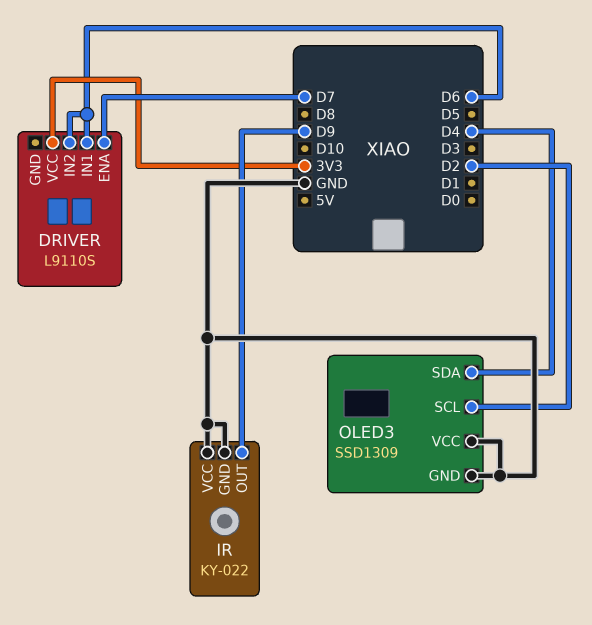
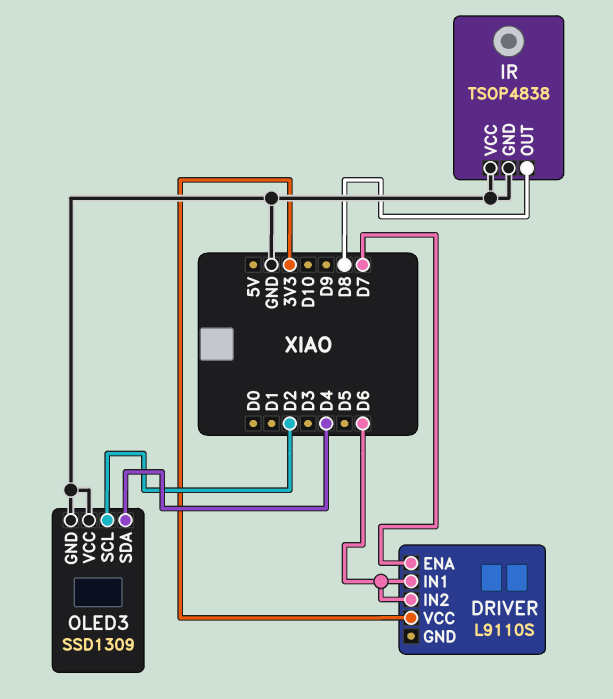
IR: KY-022 -> TSOP4838
IR pin OUT: D9 -> D8

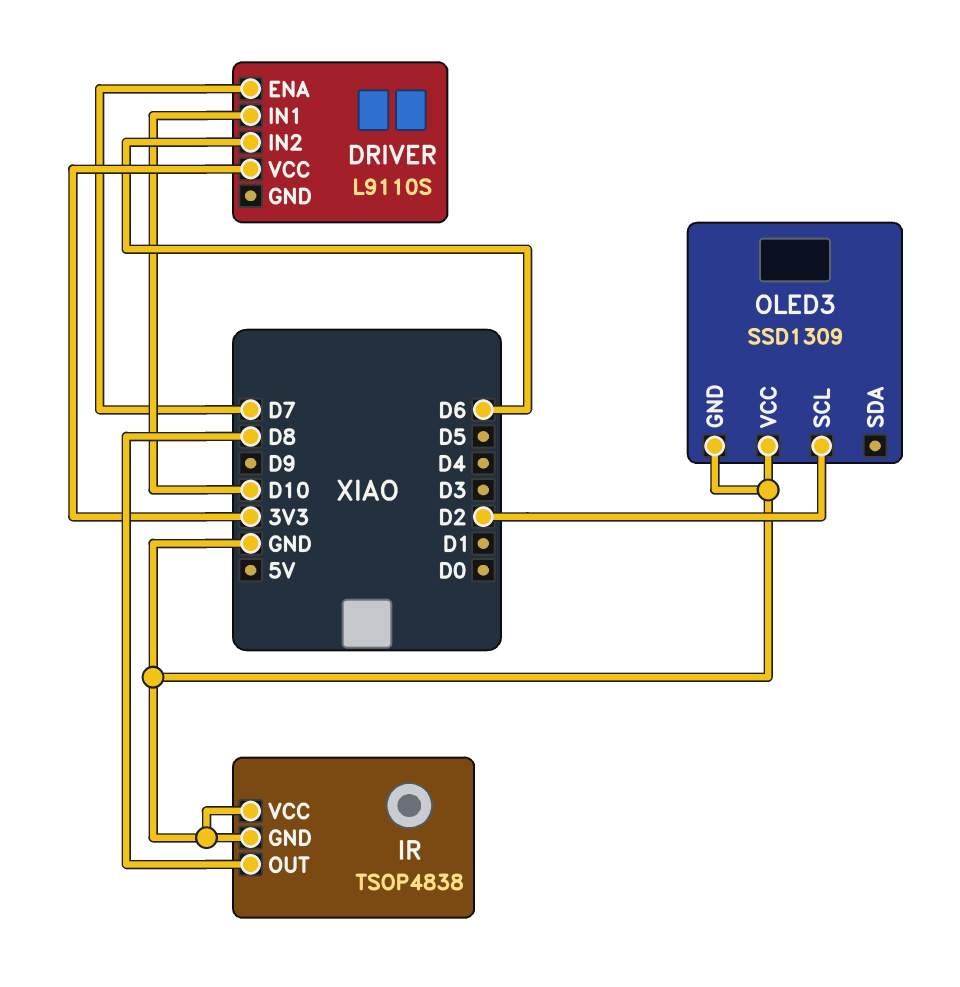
DRIVER pin IN1: D6 -> D10
OLED3 pin SDA: D4 -> none

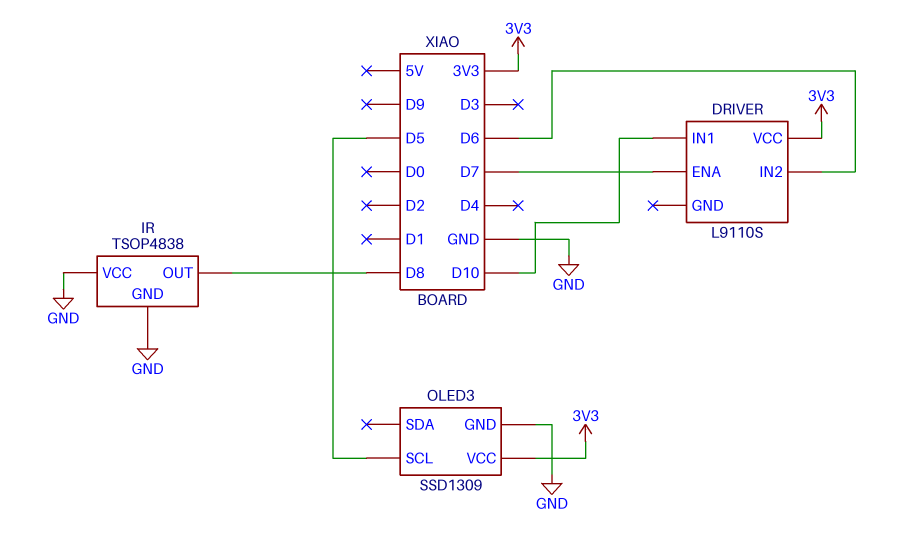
OLED3 pin SCL: D2 -> D5
OLED3 pin VCC: GND -> 3V3

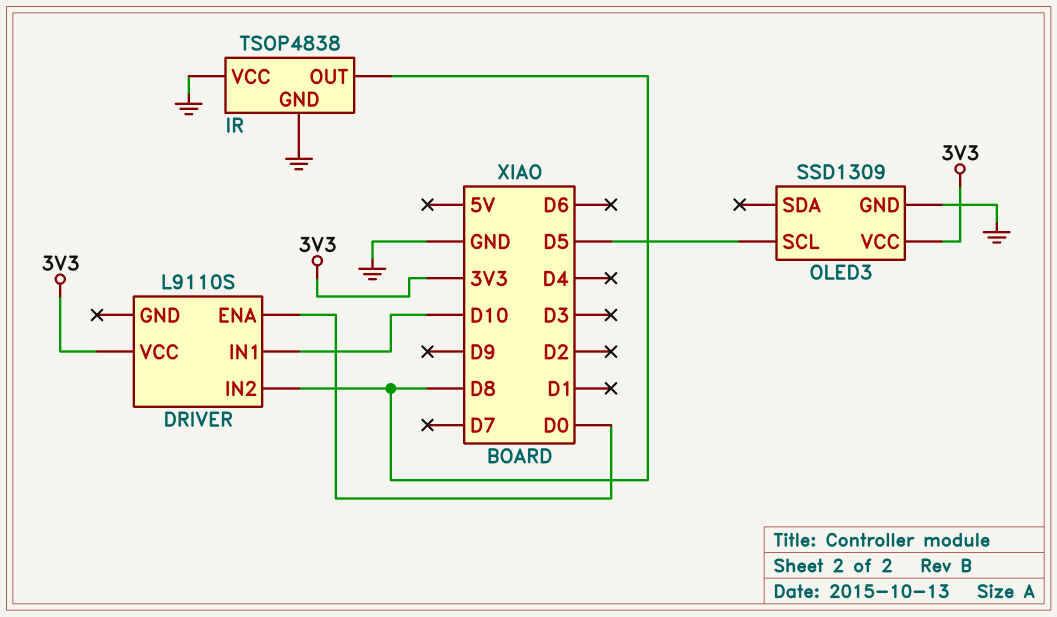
DRIVER pin ENA: D7 -> D0
DRIVER pin IN2: D6 -> D8

